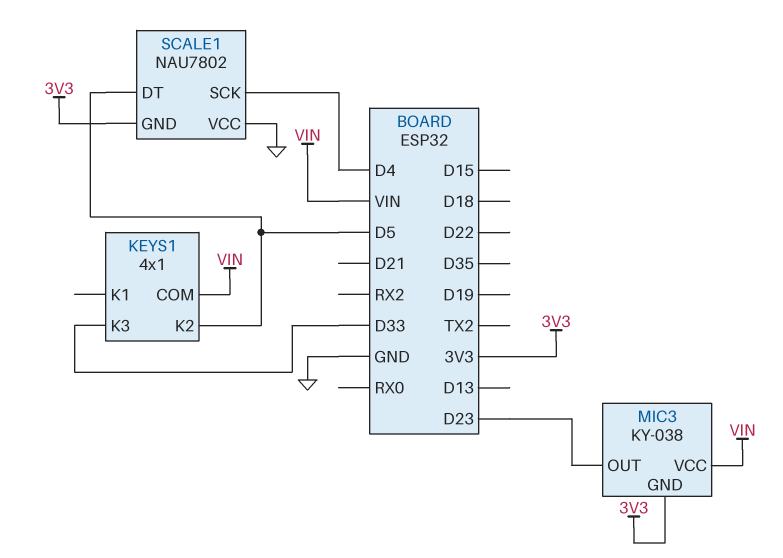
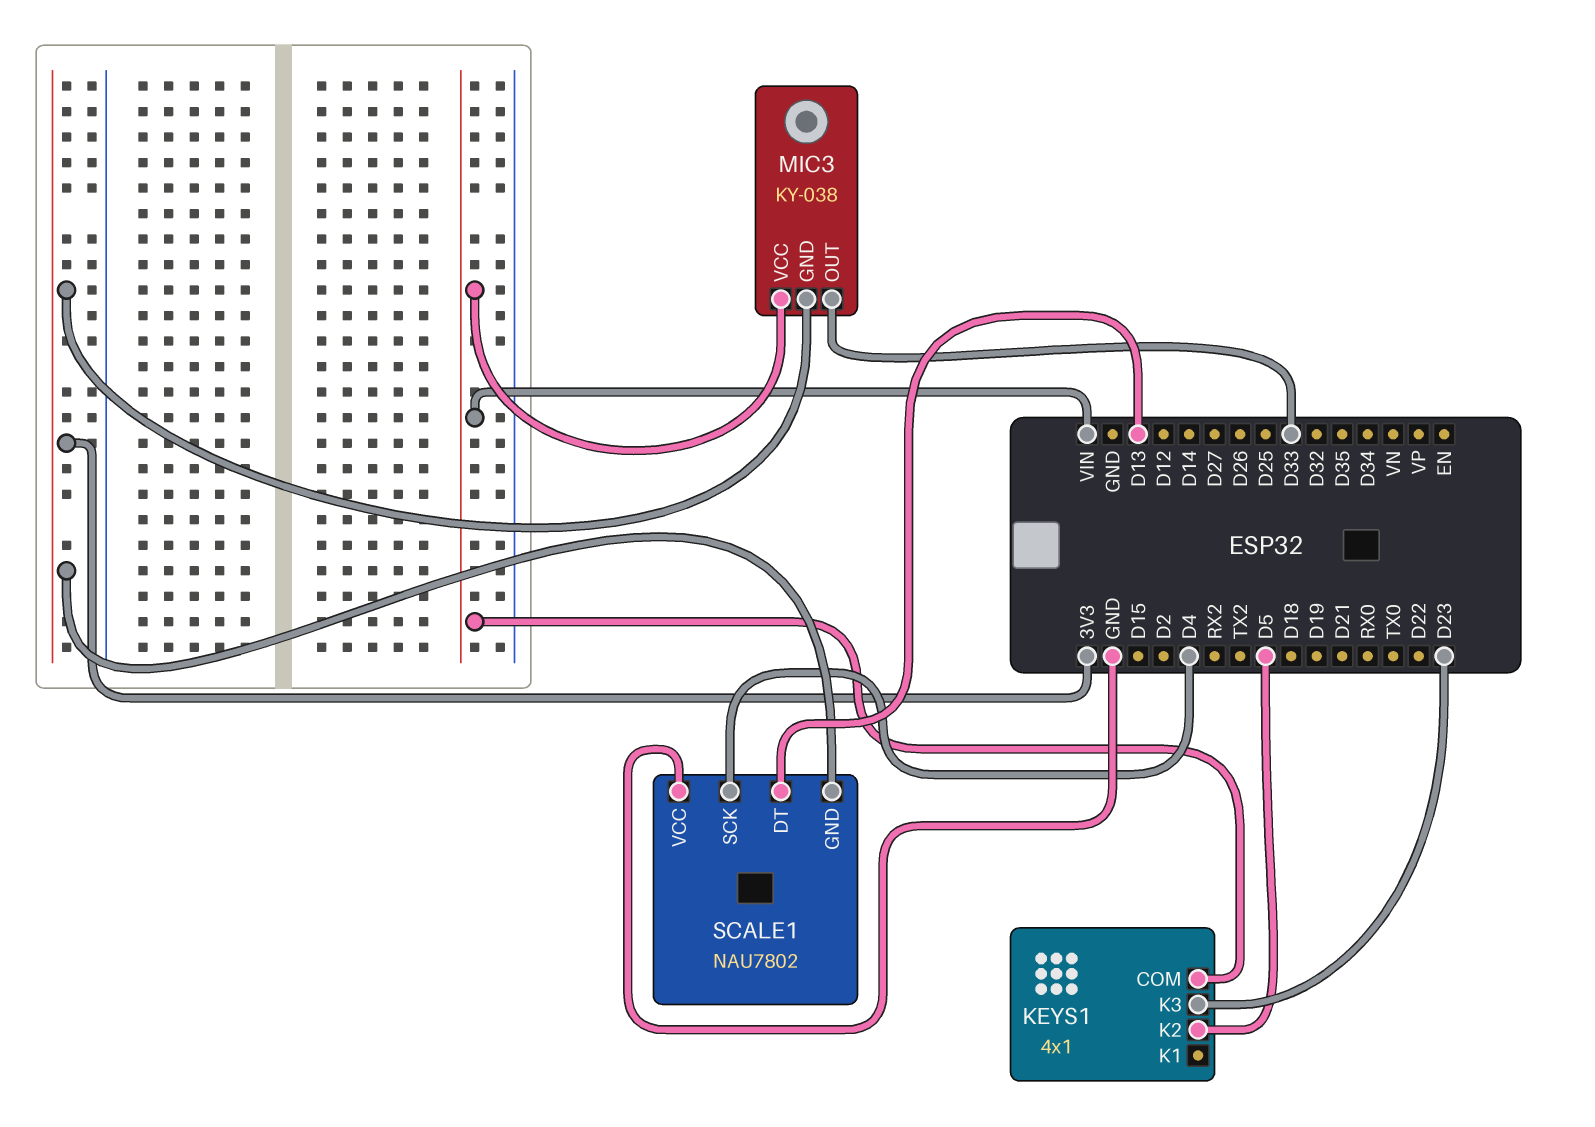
KEYS1 pin K3: D33 -> D23
MIC3 pin OUT: D23 -> D33
SCALE1 pin DT: D5 -> D13

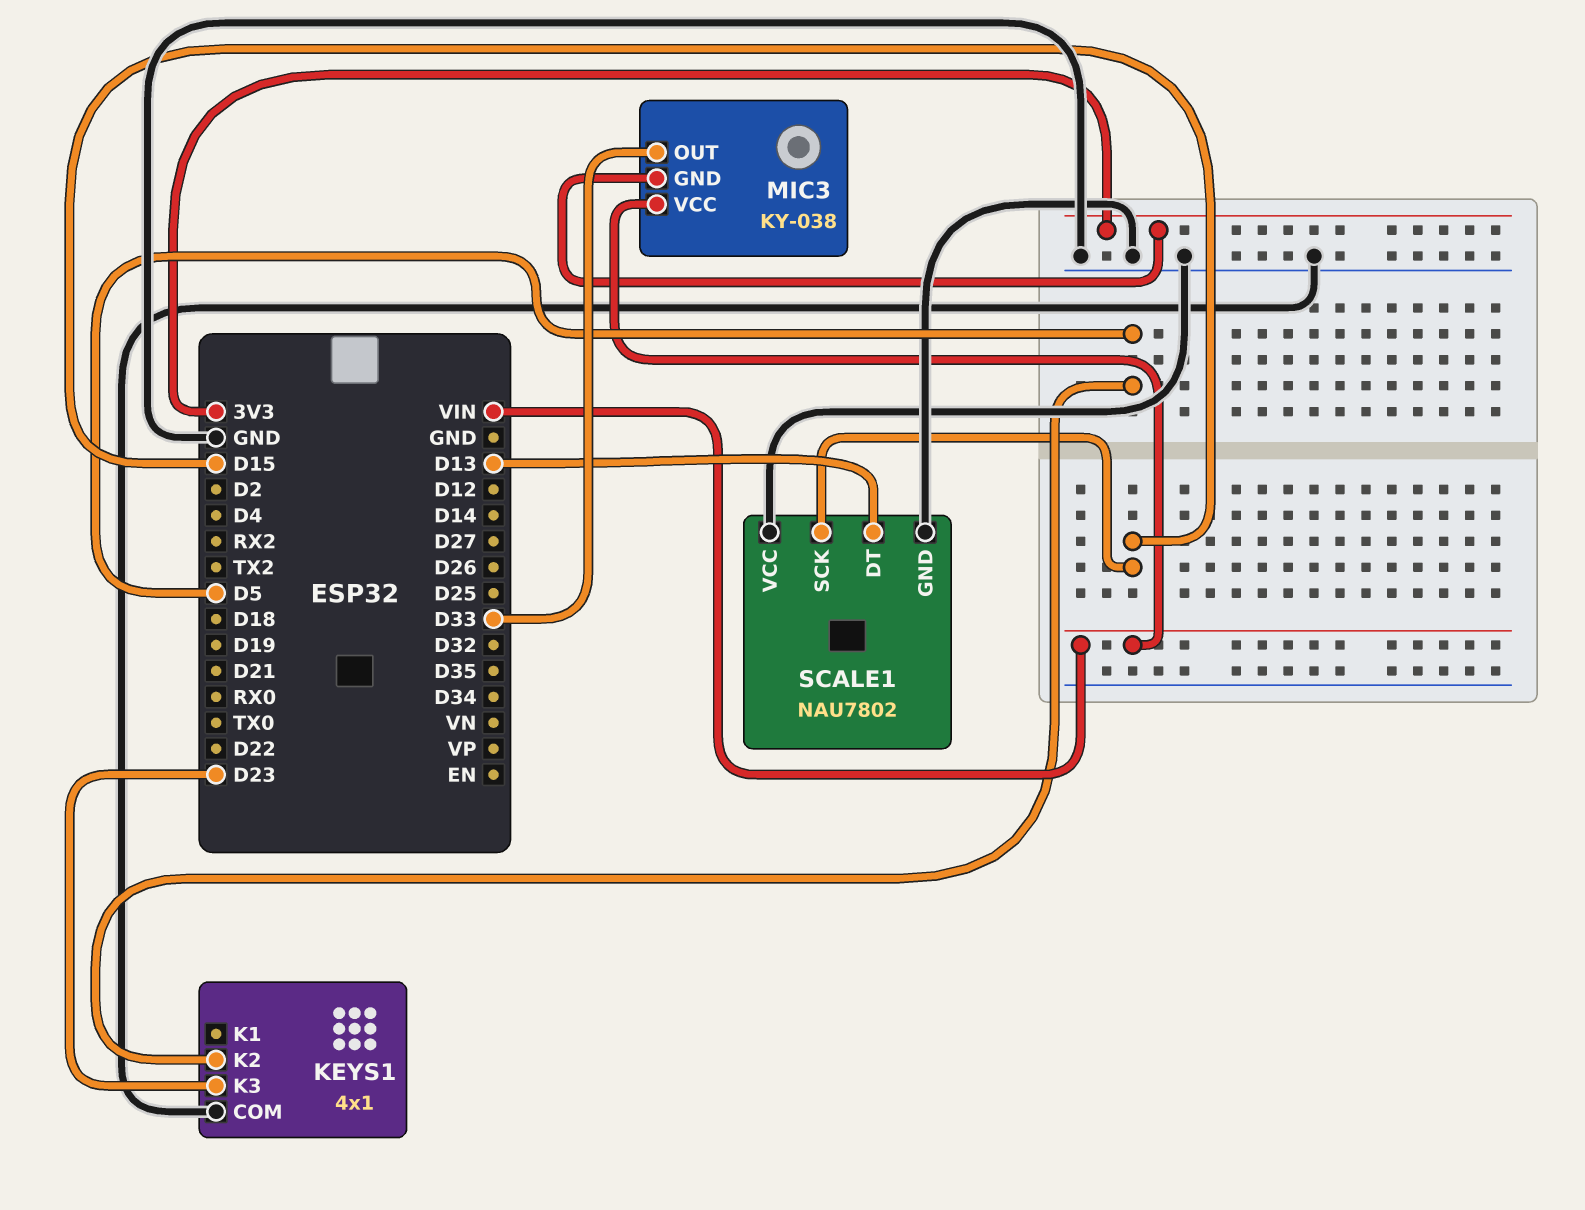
KEYS1 pin COM: VIN -> GND
SCALE1 pin GND: 3V3 -> GND
SCALE1 pin SCK: D4 -> D15

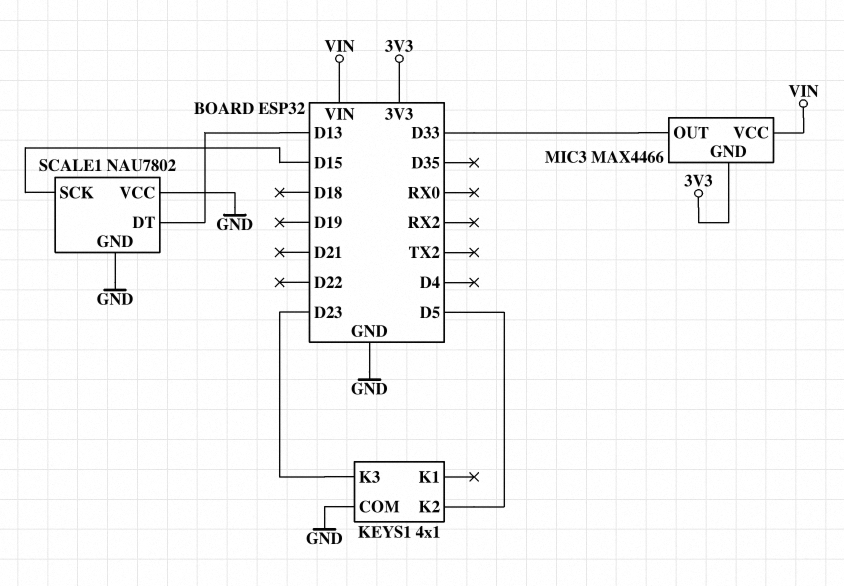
MIC3: KY-038 -> MAX4466

